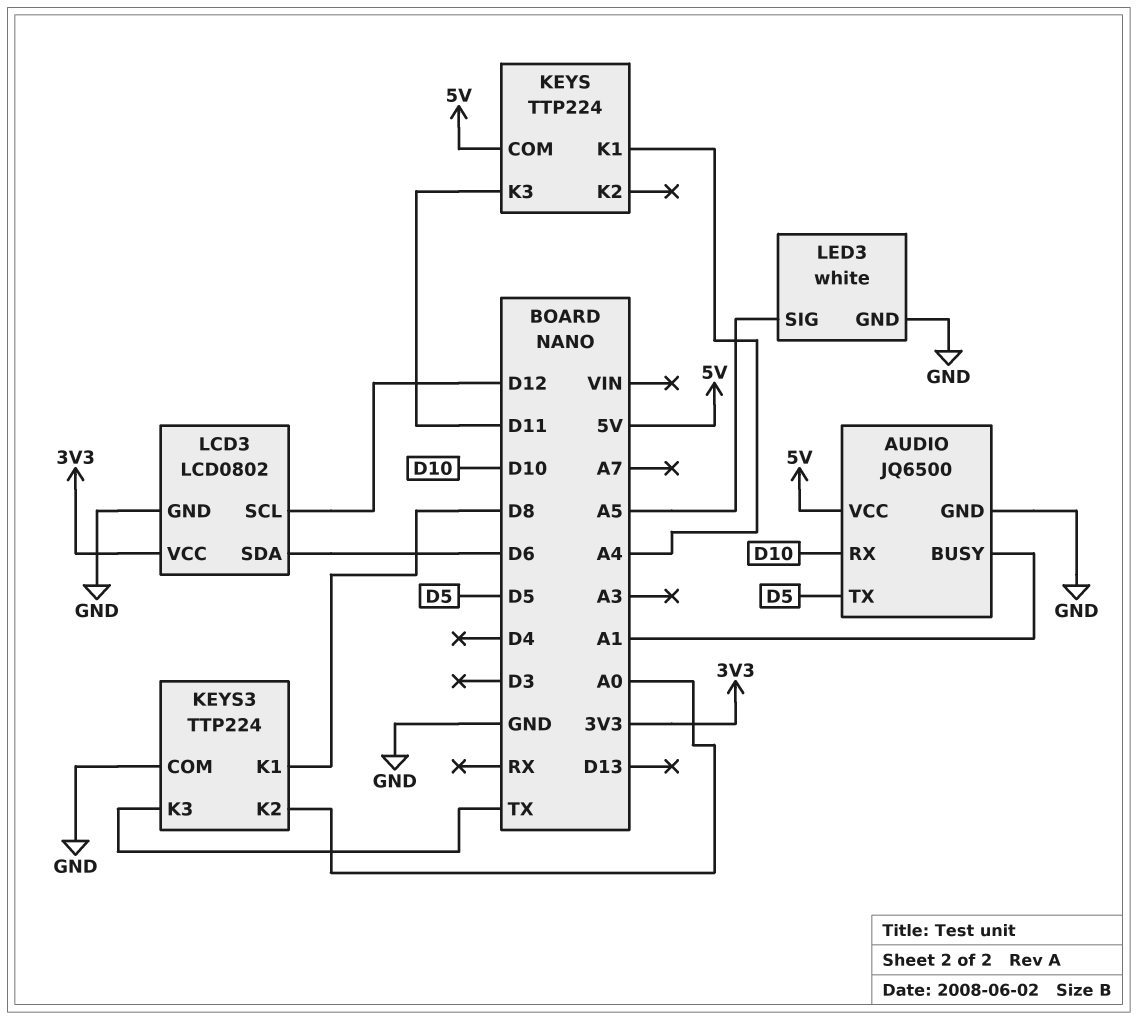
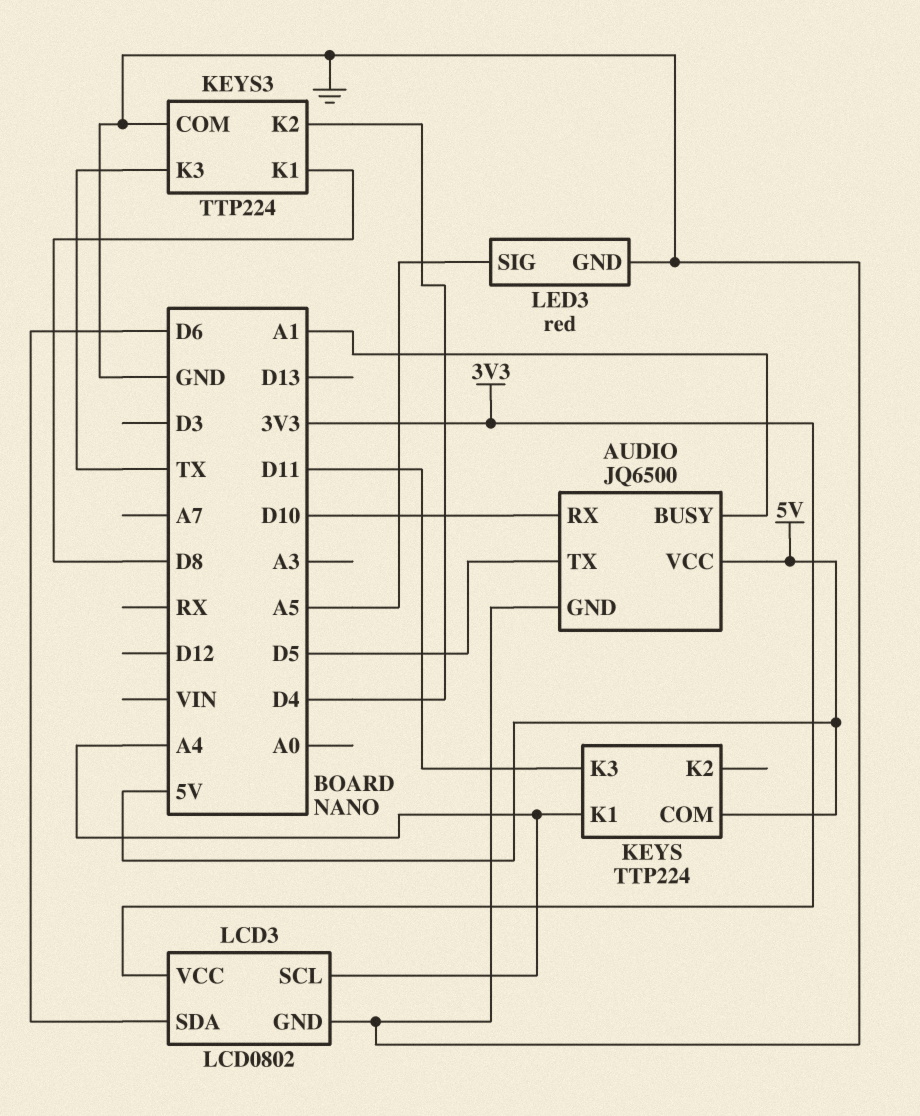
KEYS3 pin K2: A0 -> D4
LCD3 pin SCL: D12 -> A4
LED3: white -> red

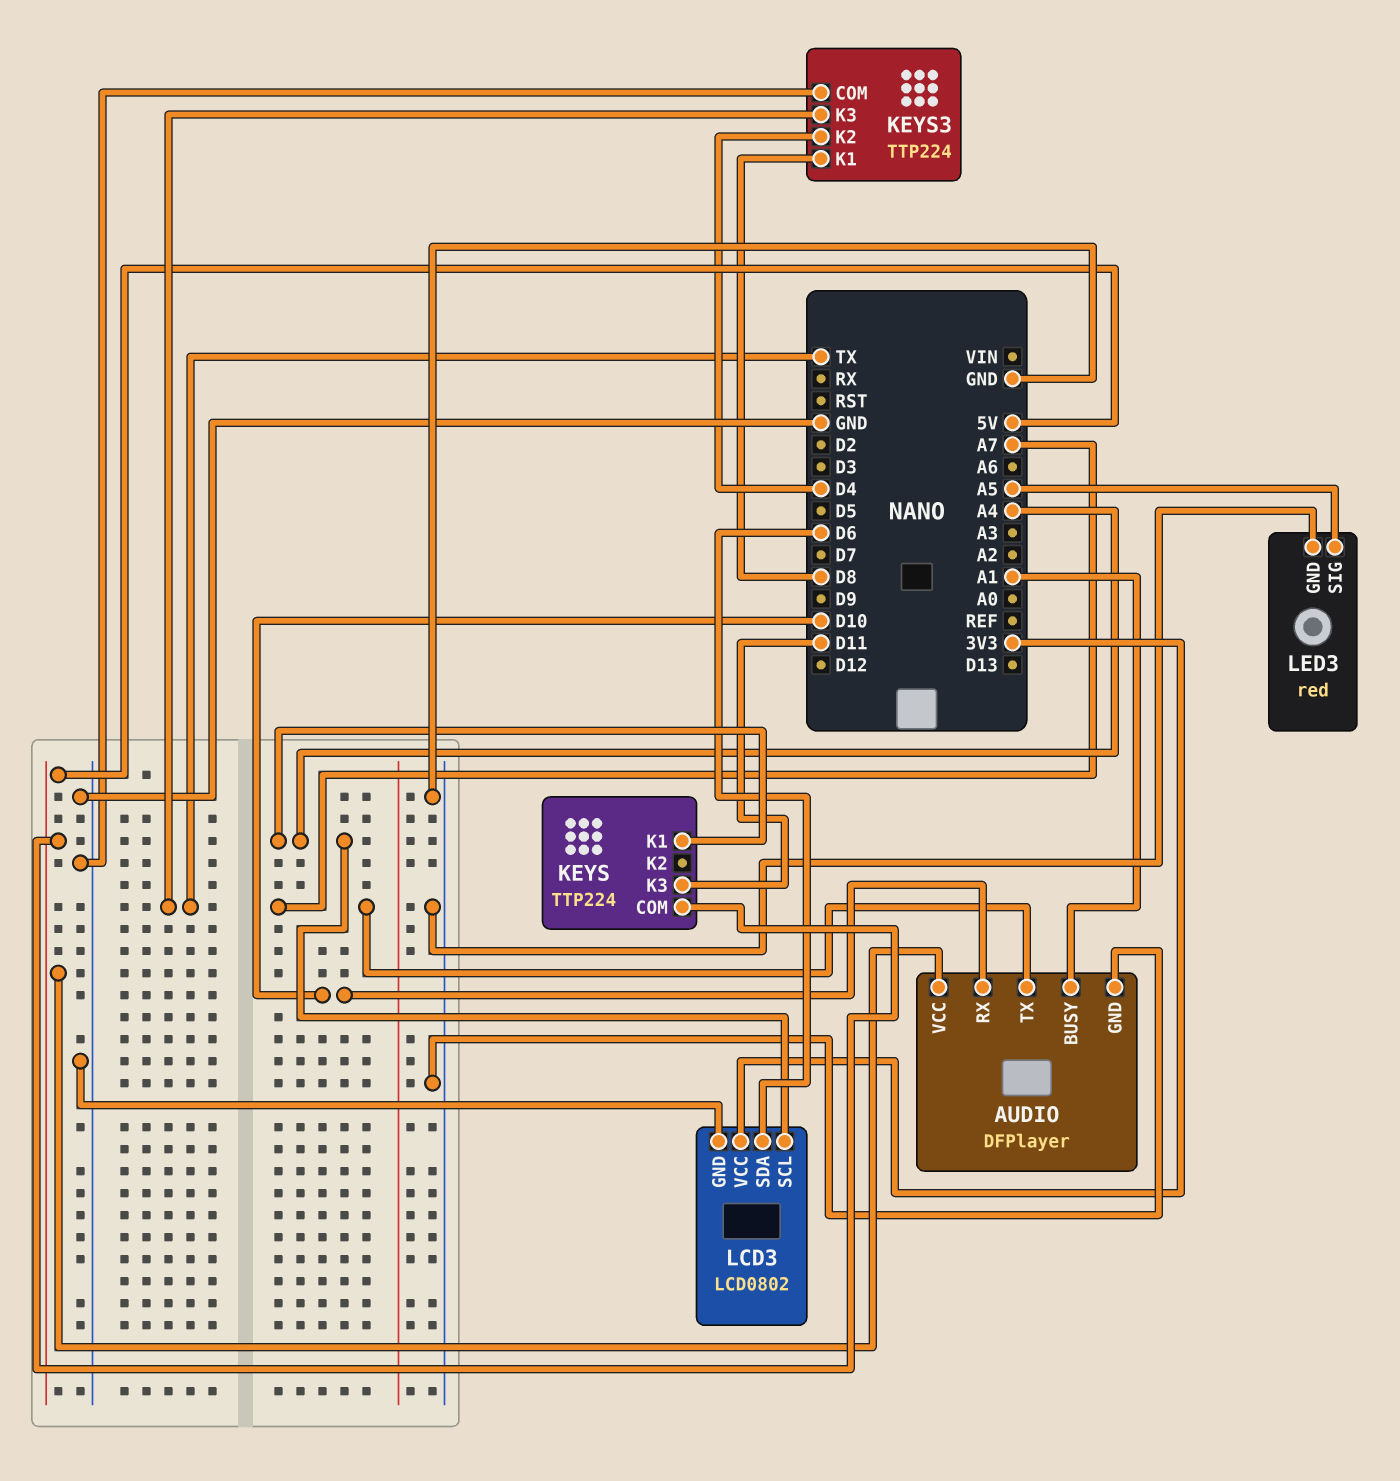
AUDIO: JQ6500 -> DFPlayer
AUDIO pin TX: D5 -> A7

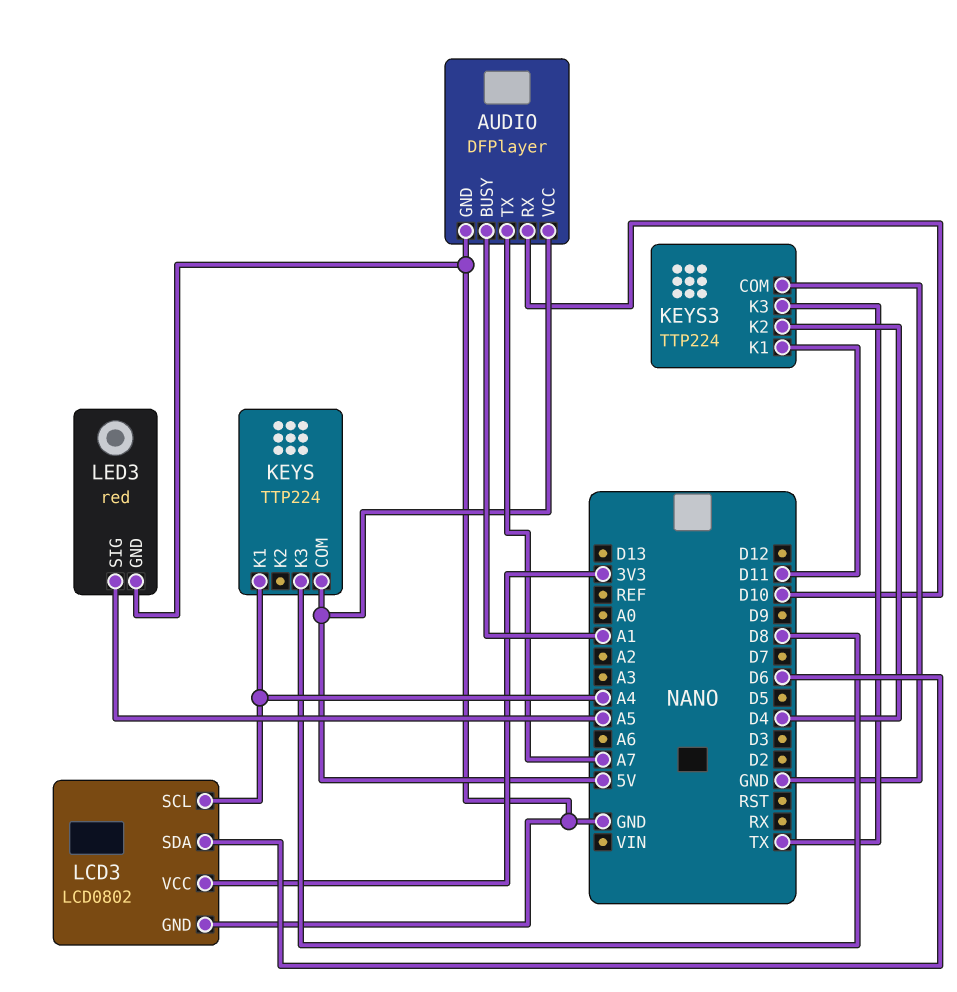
KEYS pin K3: D11 -> D8
KEYS3 pin K1: D8 -> D11

